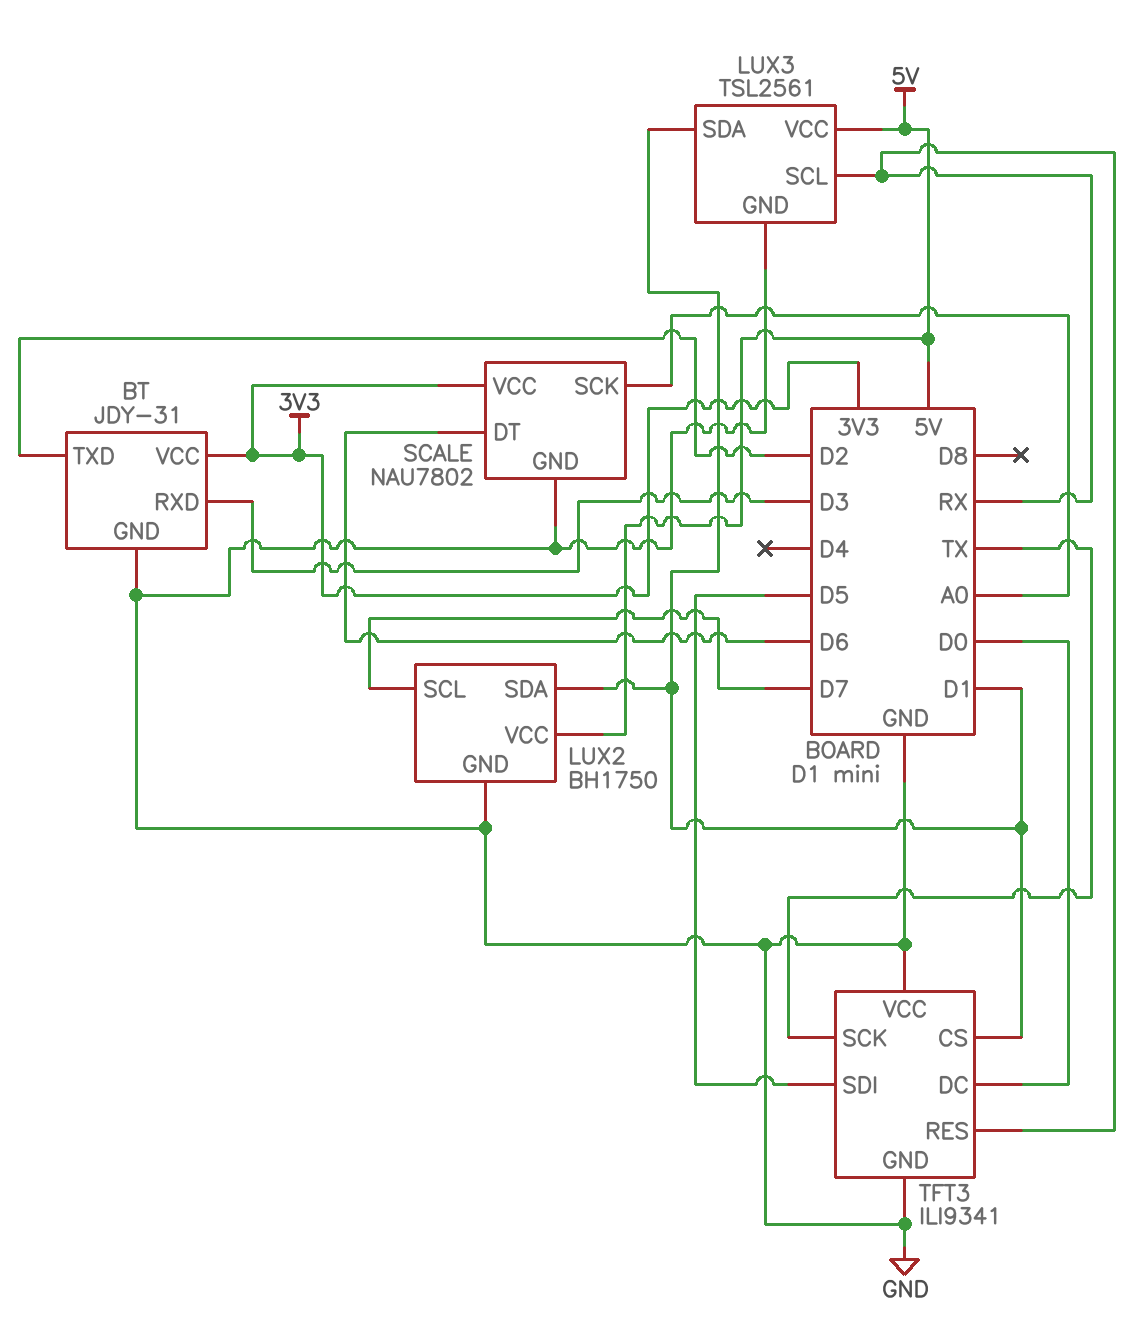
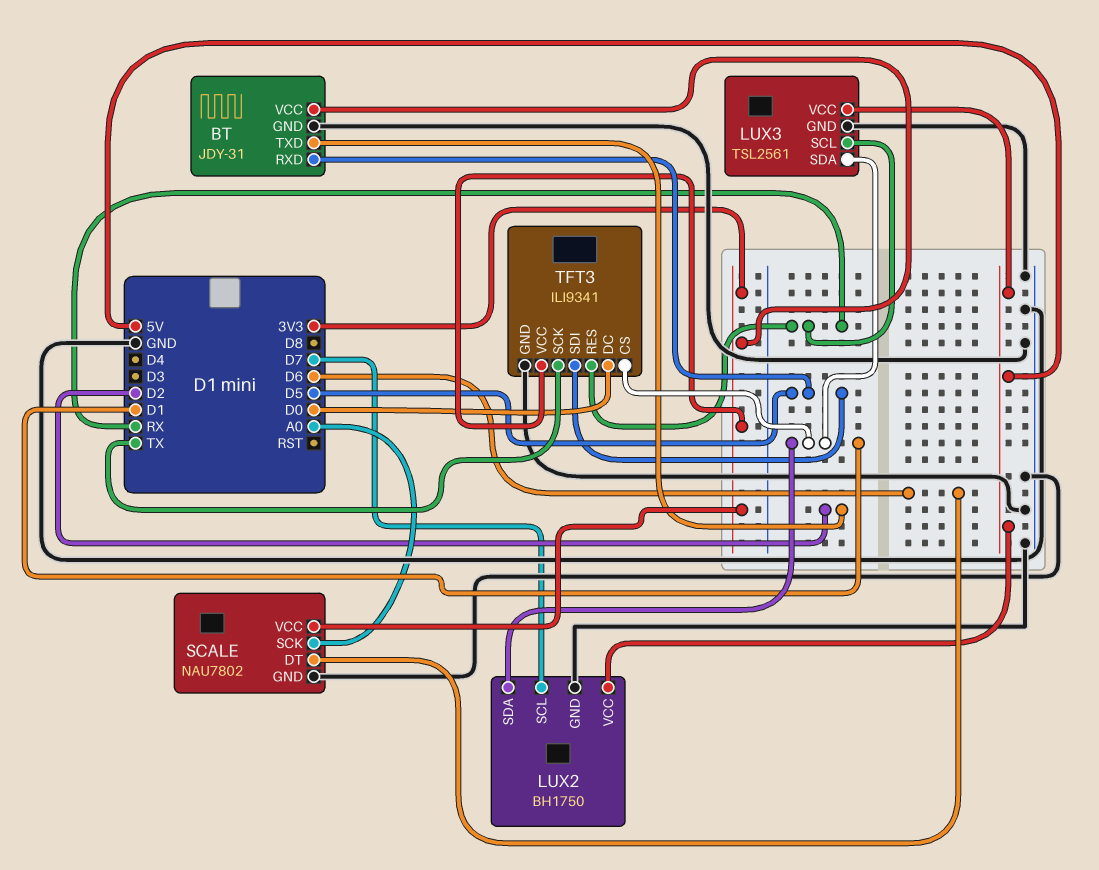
BT pin RXD: D3 -> D5
TFT3 pin VCC: GND -> 3V3

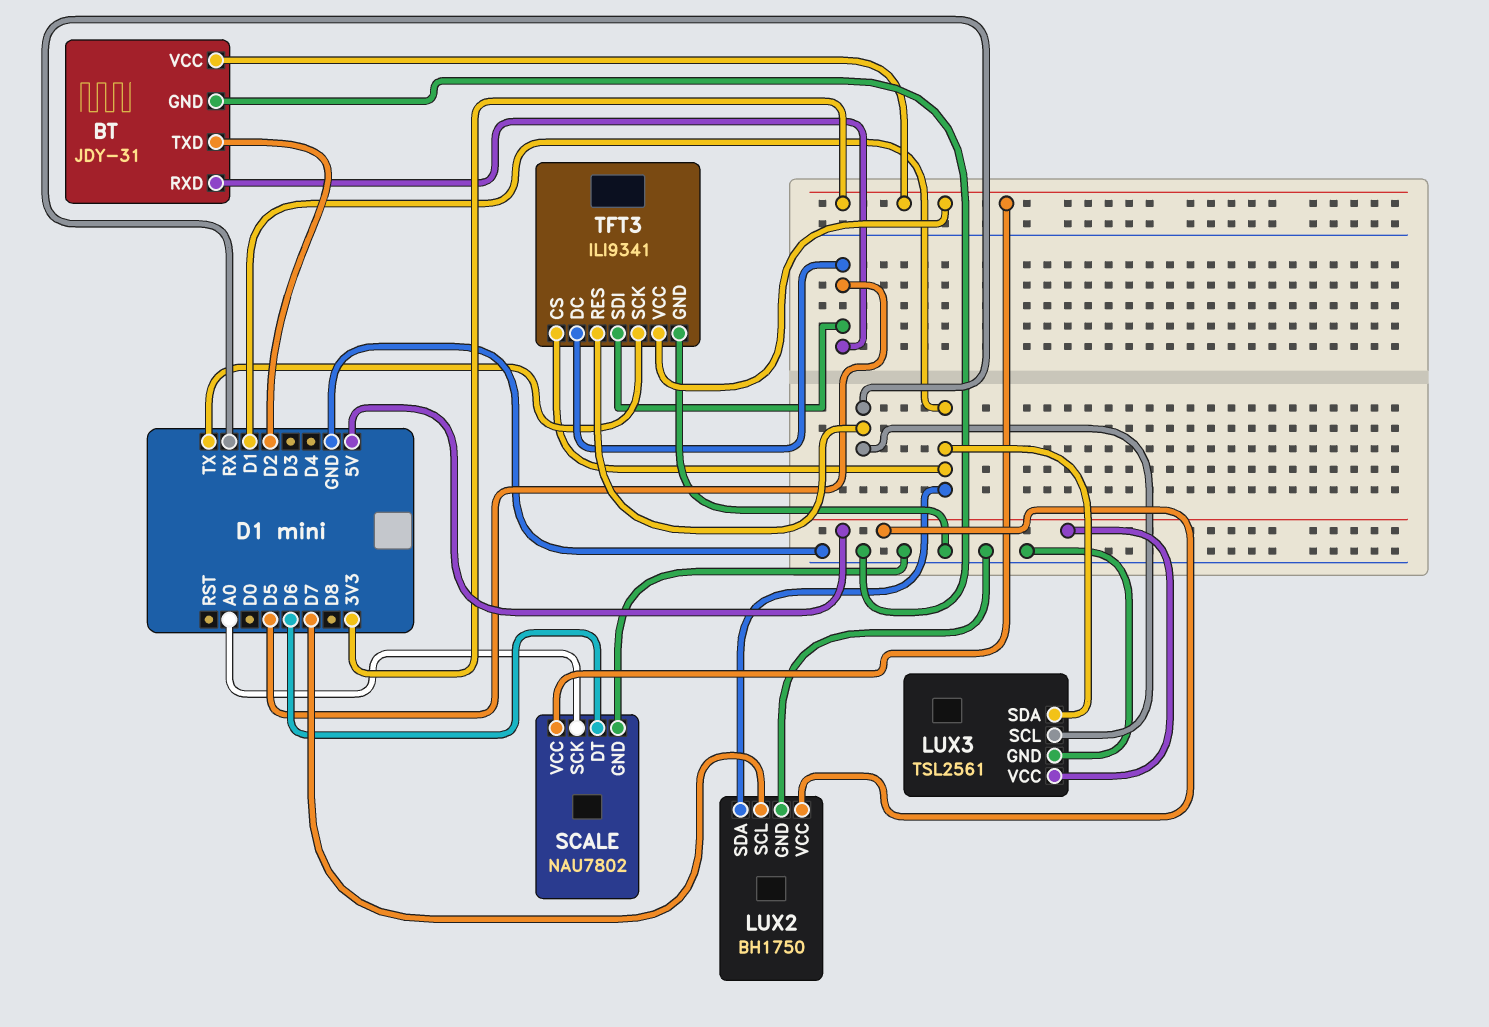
TFT3 pin DC: D0 -> D5

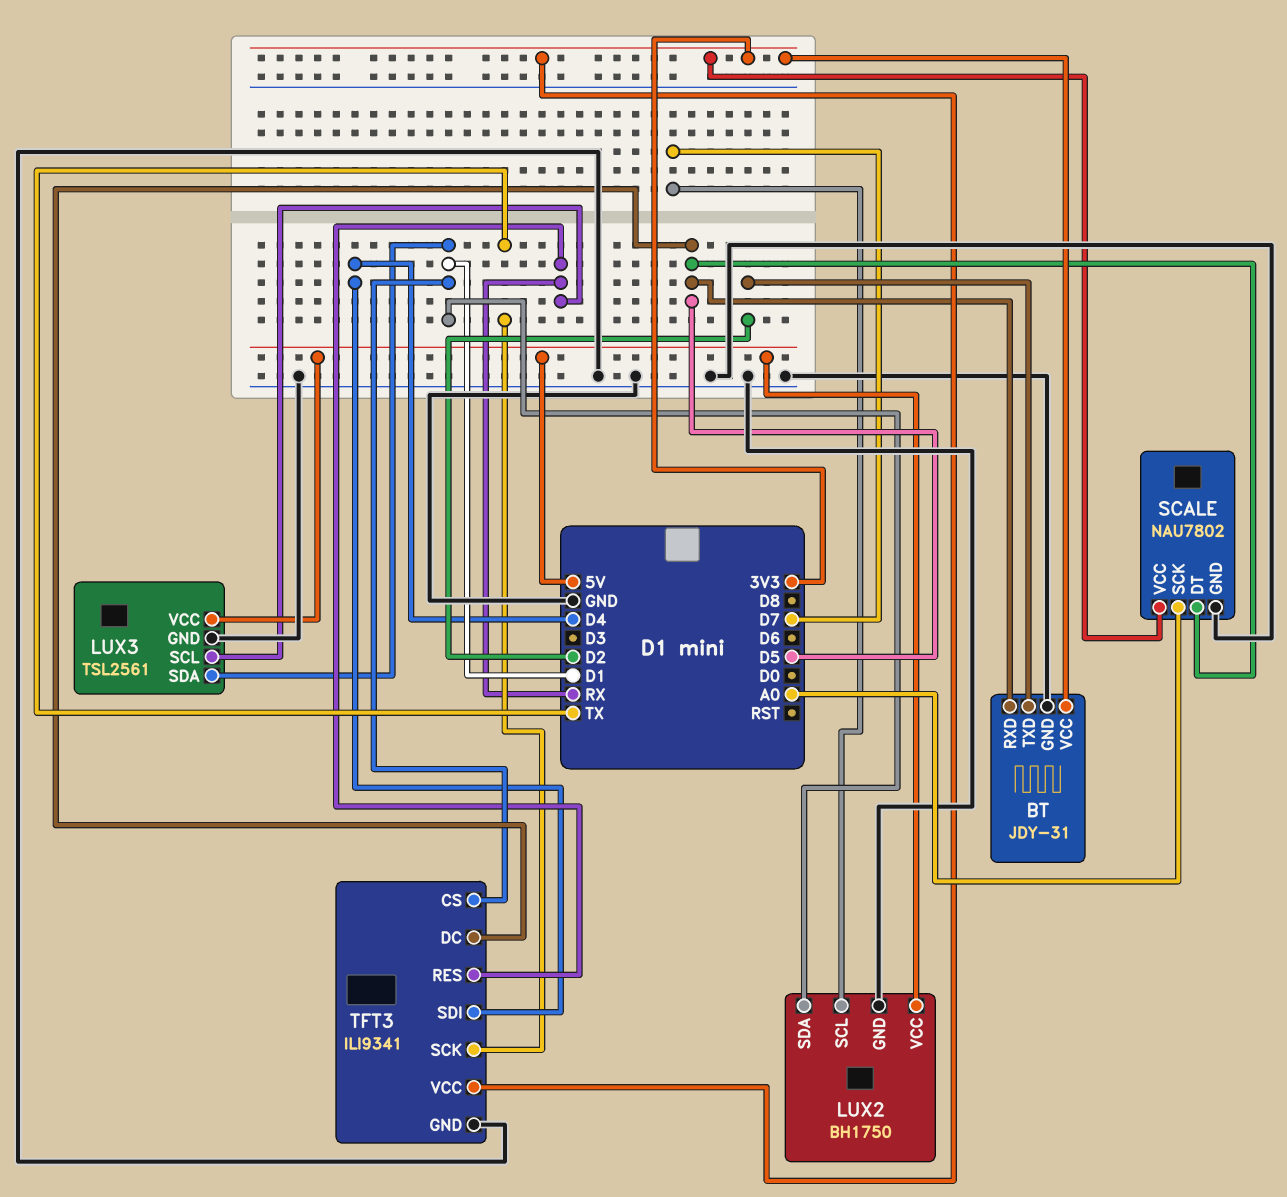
SCALE pin DT: D6 -> D5
TFT3 pin SDI: D5 -> D4

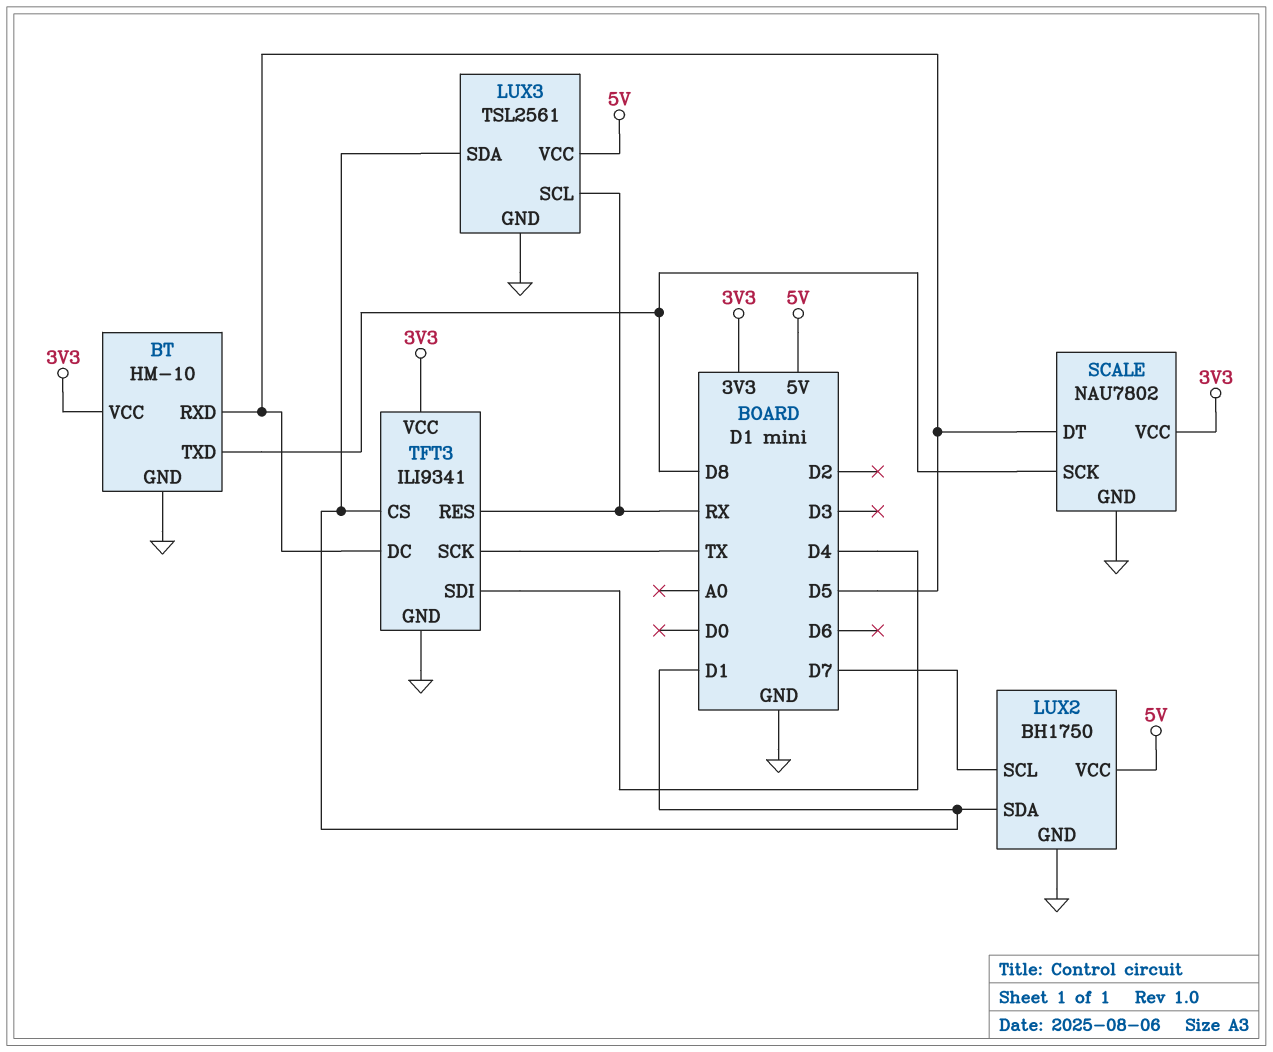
BT: JDY-31 -> HM-10
BT pin TXD: D2 -> D8
SCALE pin SCK: A0 -> D8

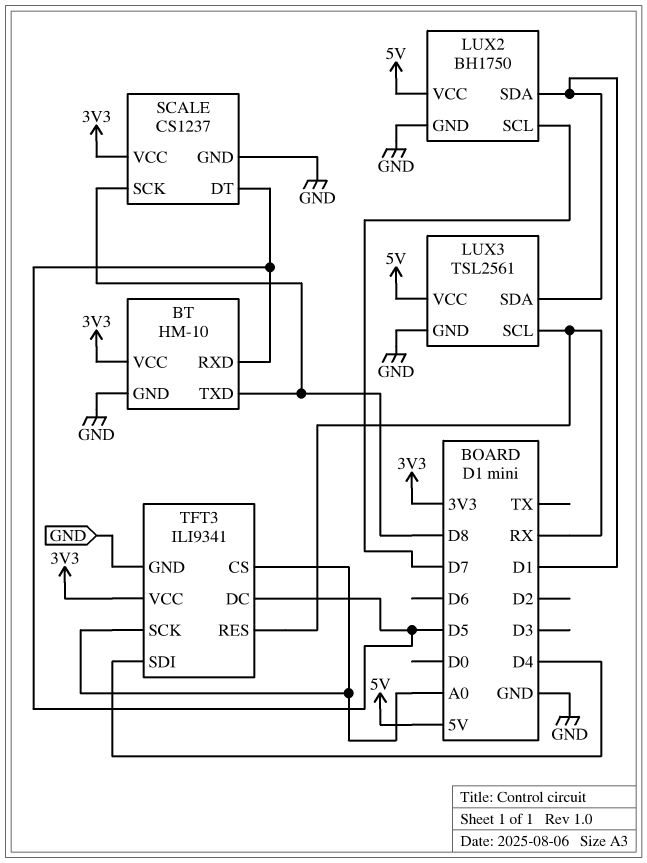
SCALE: NAU7802 -> CS1237
TFT3 pin CS: D1 -> A0
TFT3 pin SCK: TX -> A0

